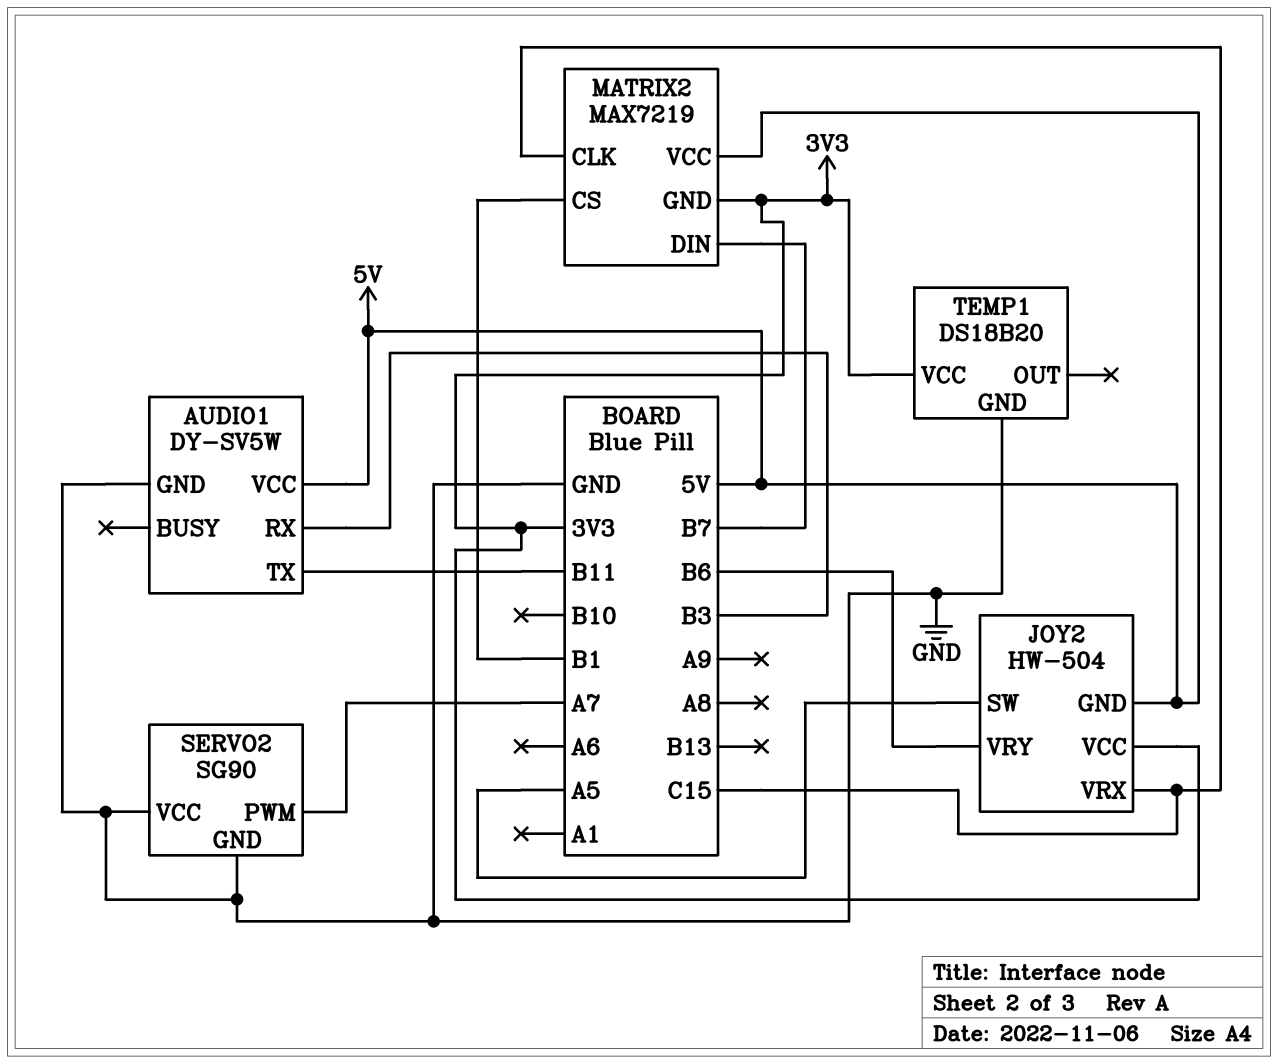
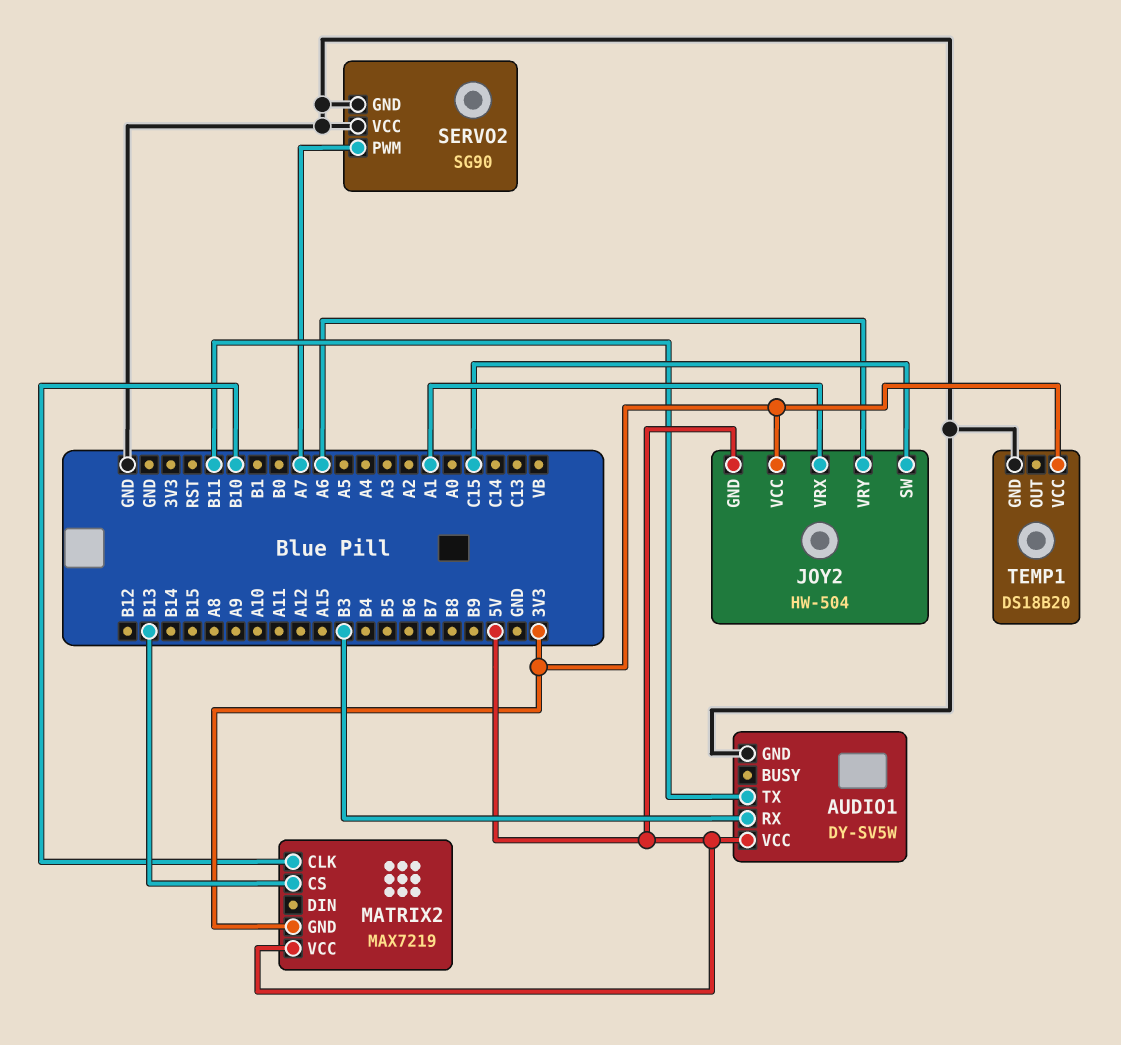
JOY2 pin SW: A5 -> C15
JOY2 pin VRX: C15 -> A1
JOY2 pin VRY: B6 -> A6
MATRIX2 pin CLK: C15 -> B10
MATRIX2 pin CS: B1 -> B13
MATRIX2 pin DIN: B7 -> none

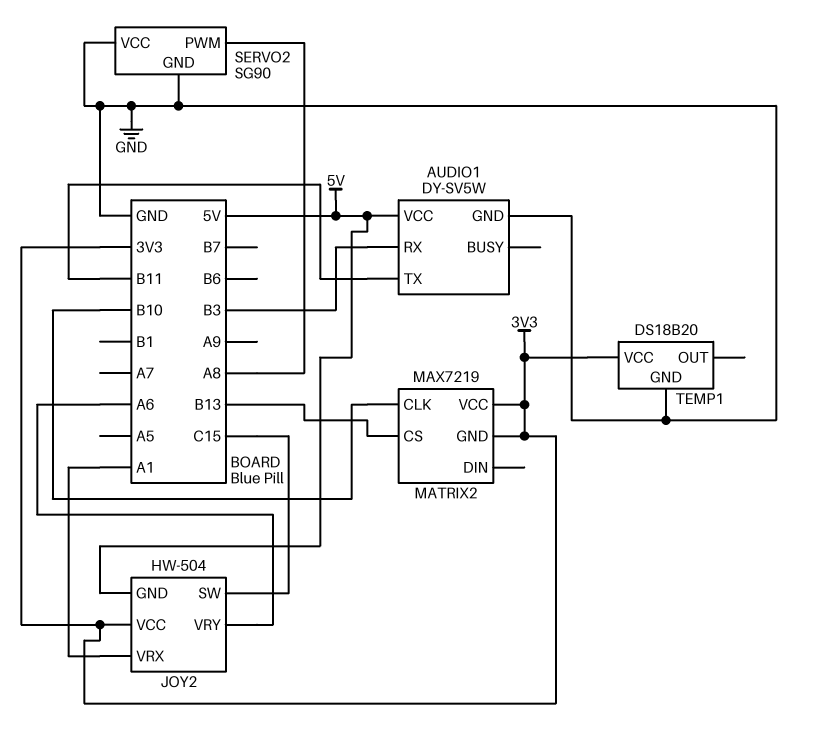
MATRIX2 pin VCC: 5V -> 3V3
SERVO2 pin PWM: A7 -> A8

